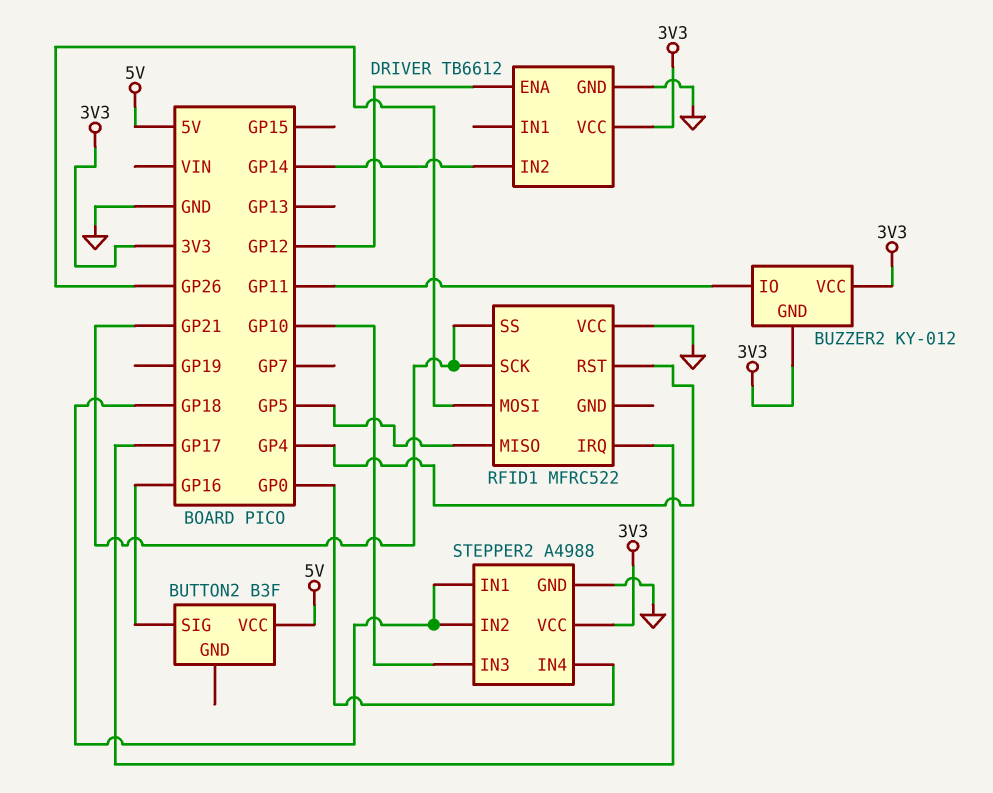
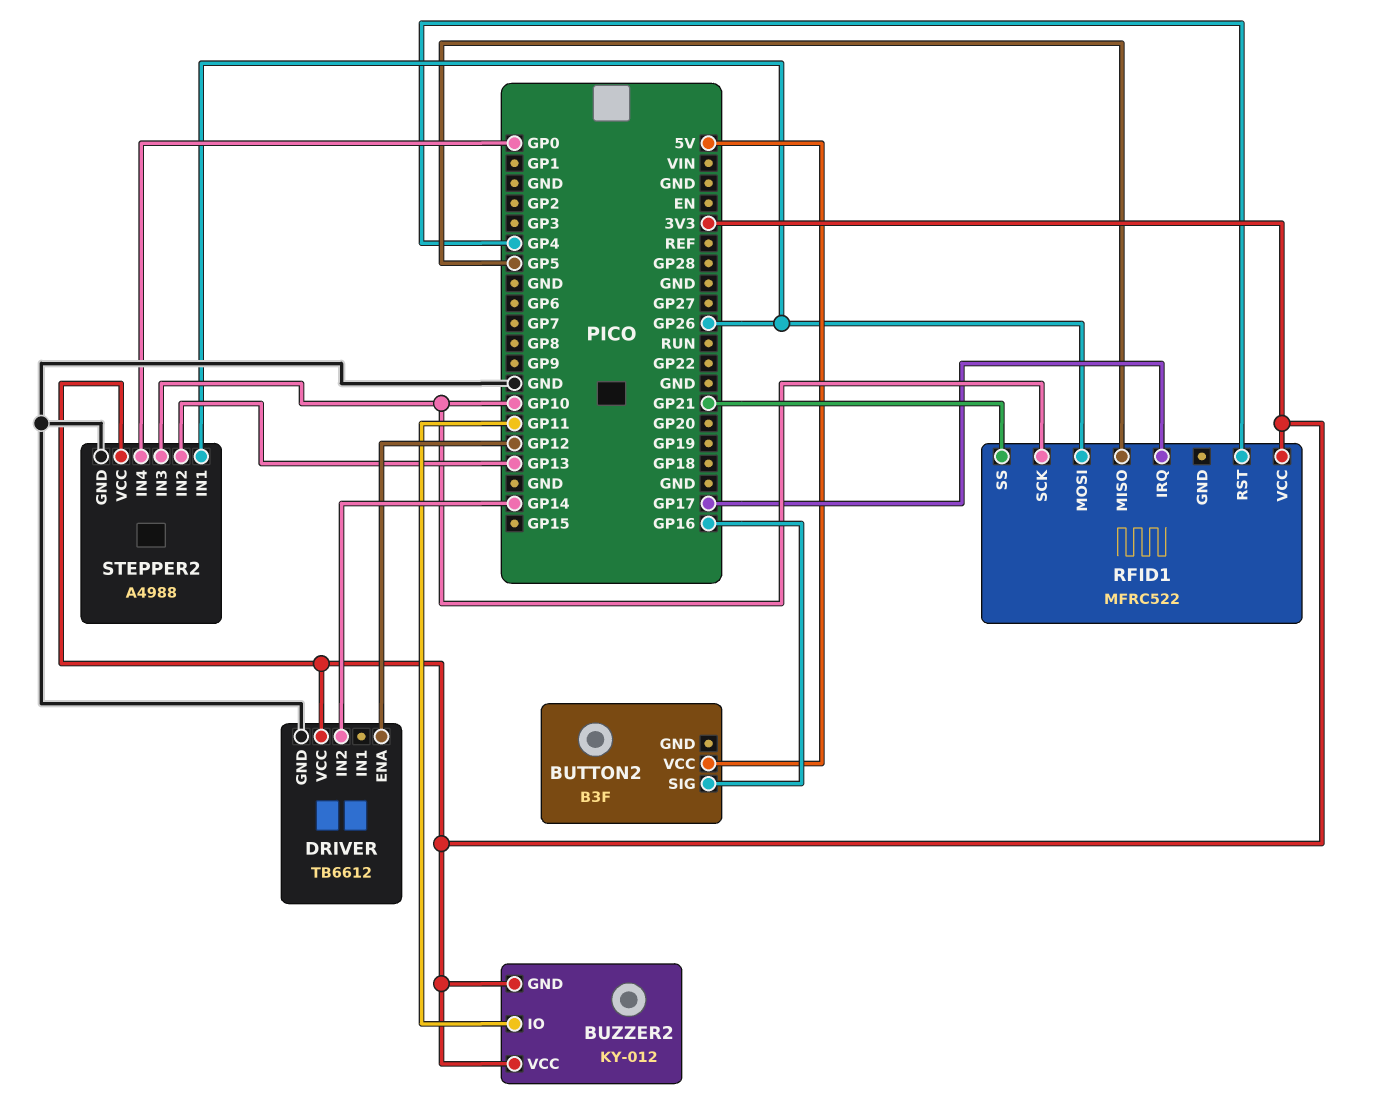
RFID1 pin SCK: GP21 -> GP10
RFID1 pin VCC: GND -> 3V3
STEPPER2 pin IN1: GP18 -> GP26
STEPPER2 pin IN2: GP18 -> GP13

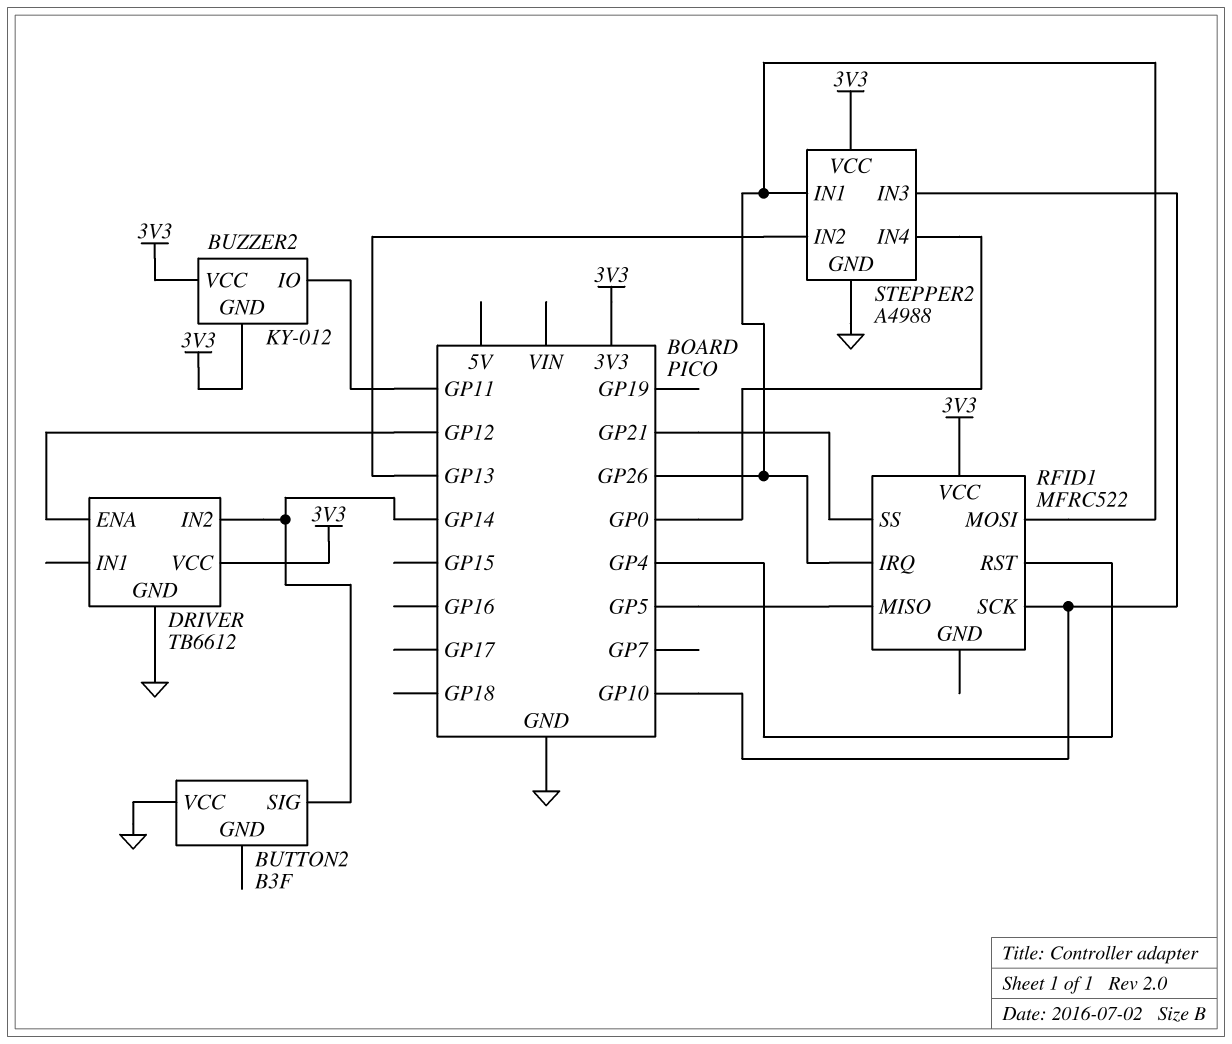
BUTTON2 pin SIG: GP16 -> GP14
BUTTON2 pin VCC: 5V -> GND
RFID1 pin IRQ: GP17 -> GP26

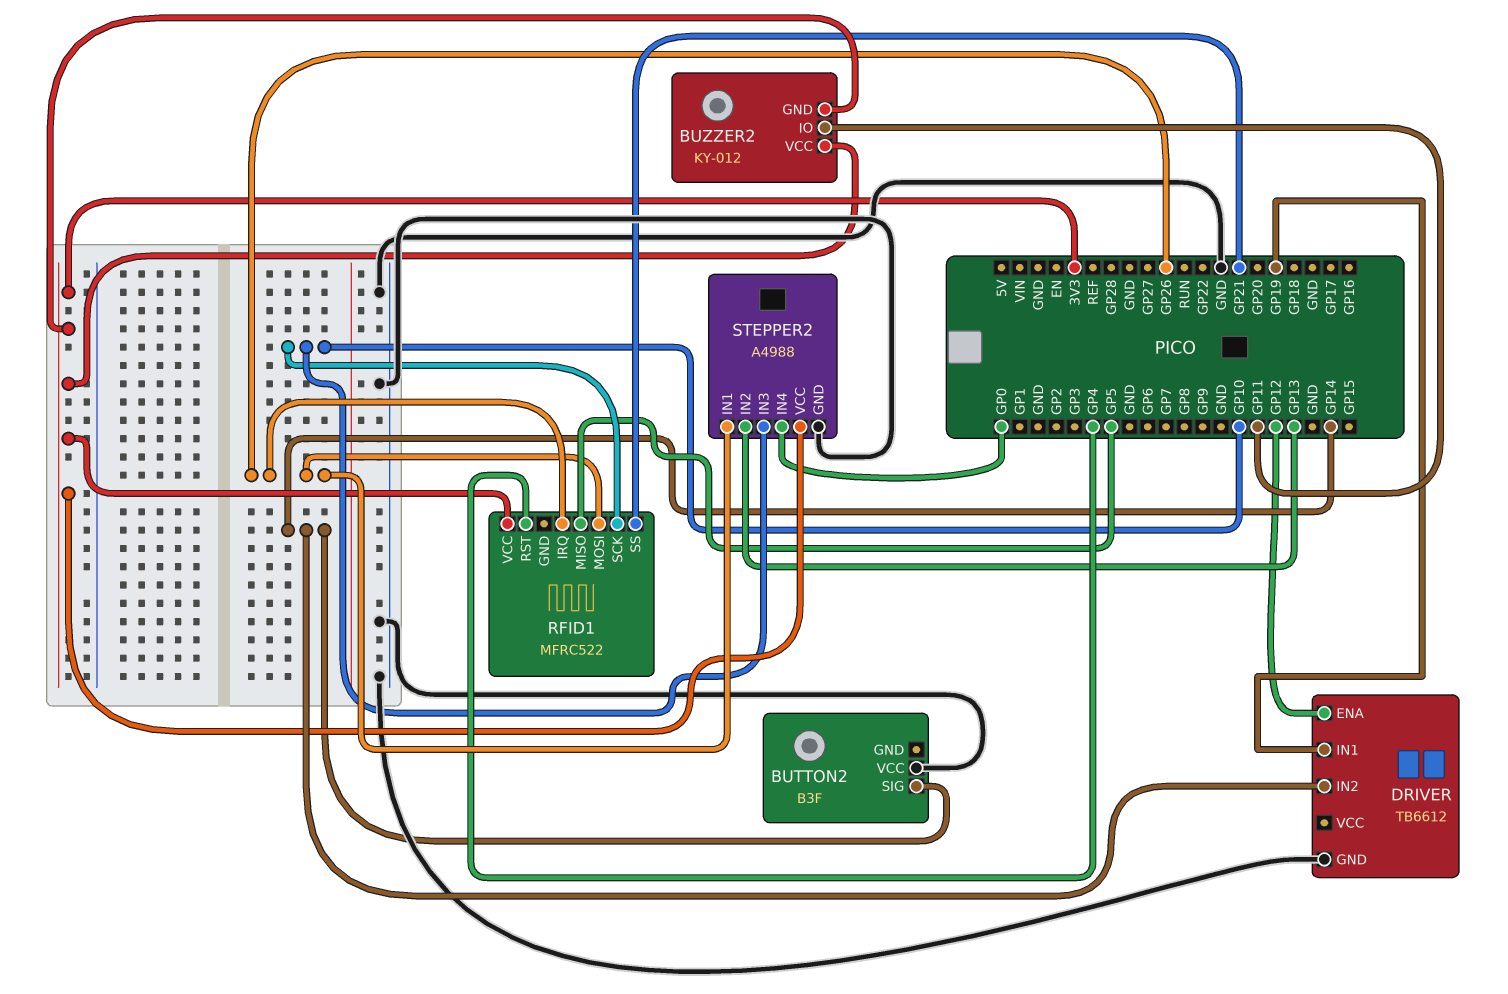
DRIVER pin IN1: none -> GP19
DRIVER pin VCC: 3V3 -> none

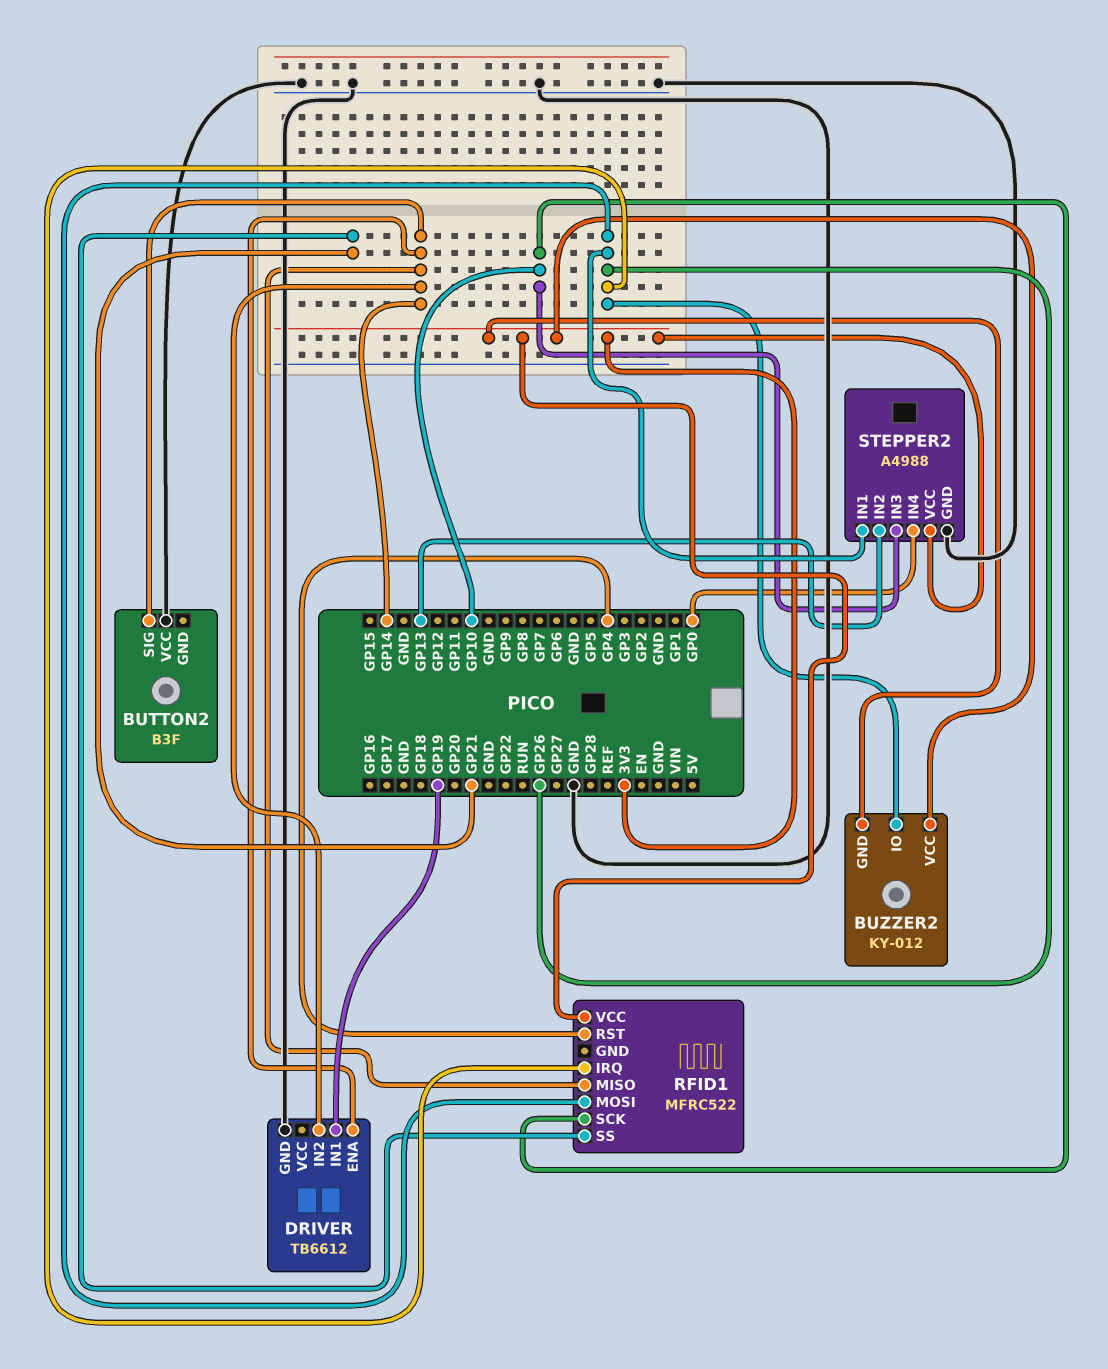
BUZZER2 pin IO: GP11 -> GP26
DRIVER pin ENA: GP12 -> GP14
RFID1 pin MISO: GP5 -> GP14

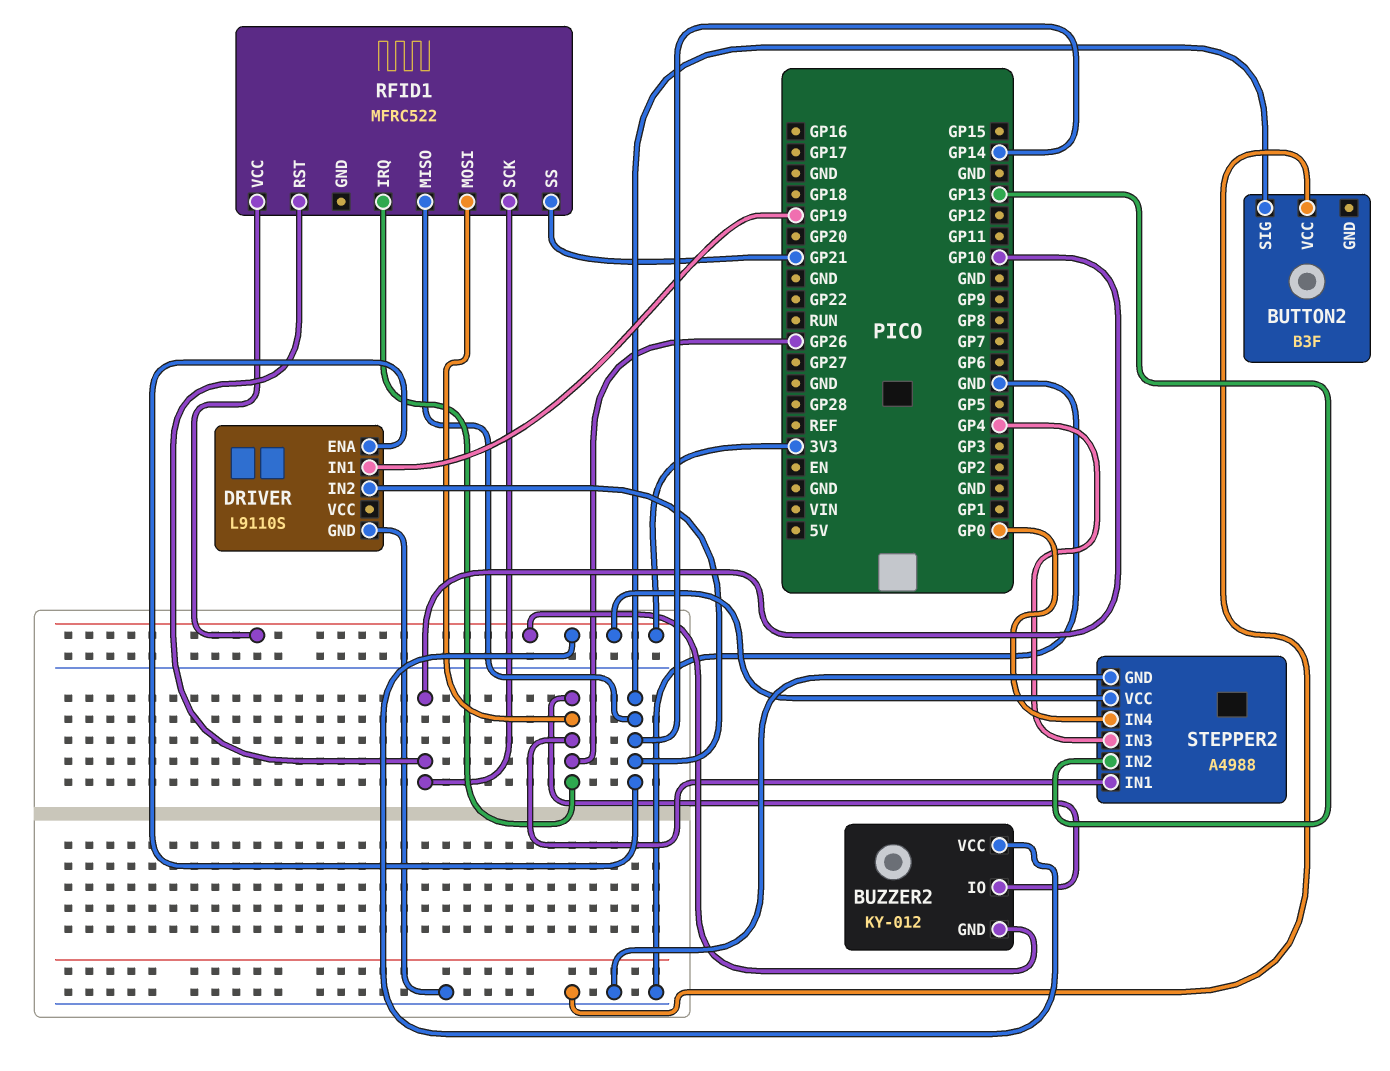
DRIVER: TB6612 -> L9110S
RFID1 pin RST: GP4 -> GP10
STEPPER2 pin IN3: GP10 -> GP4

